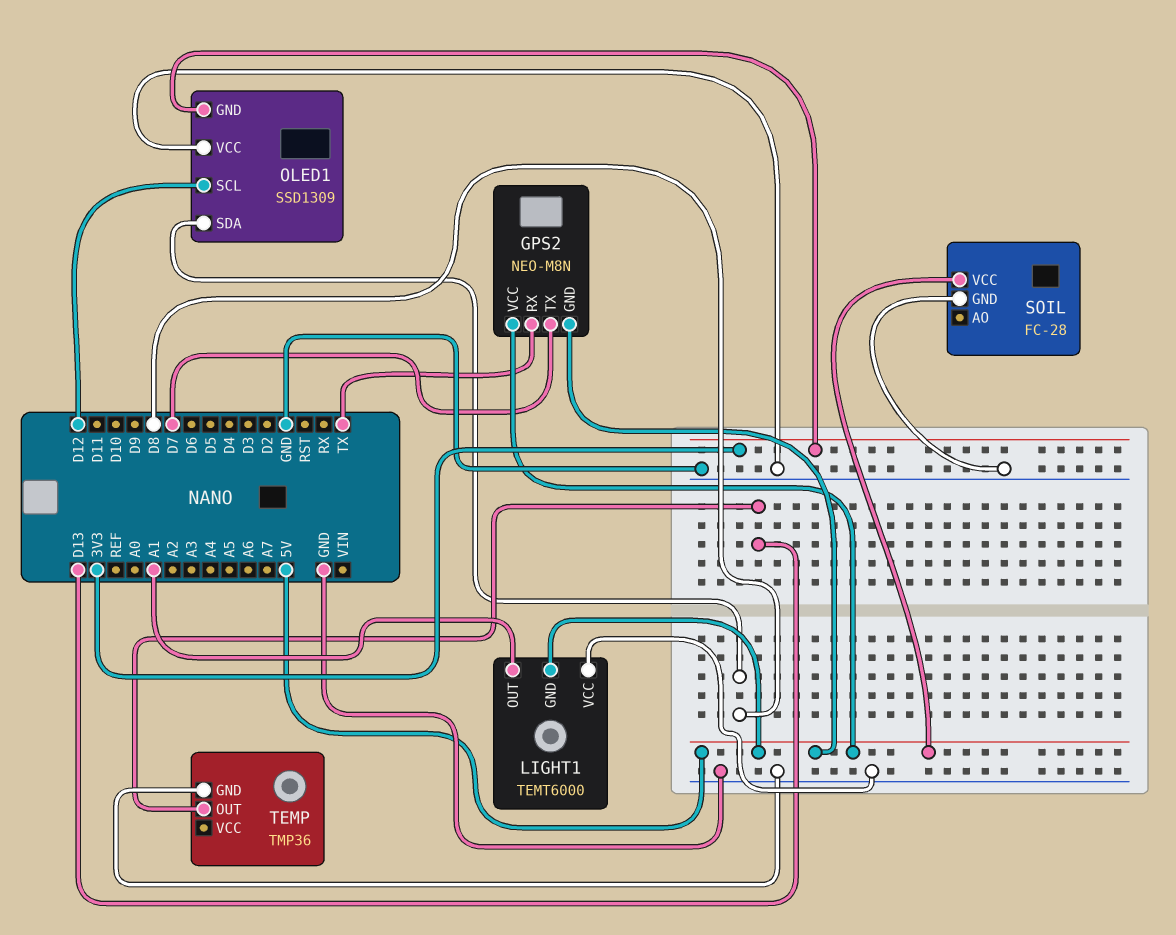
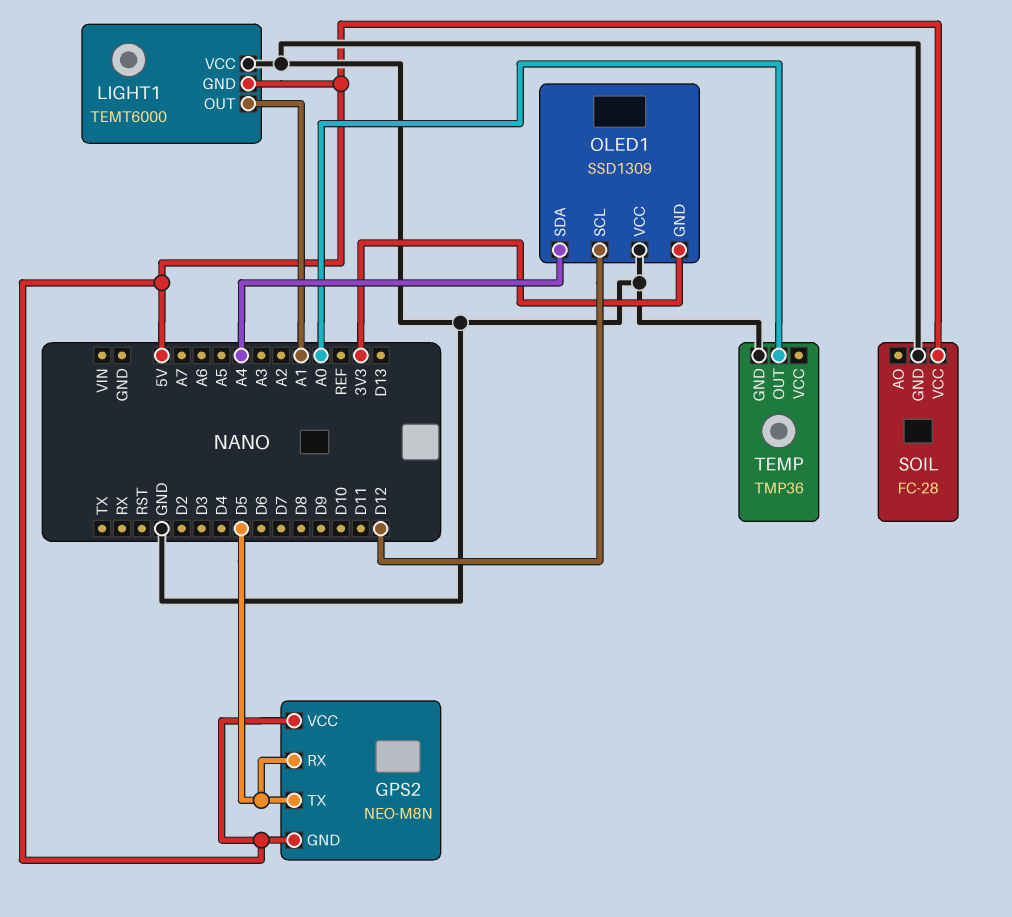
GPS2 pin RX: TX -> D5
GPS2 pin TX: D7 -> D5
OLED1 pin SDA: D8 -> A4
TEMP pin OUT: D13 -> A0

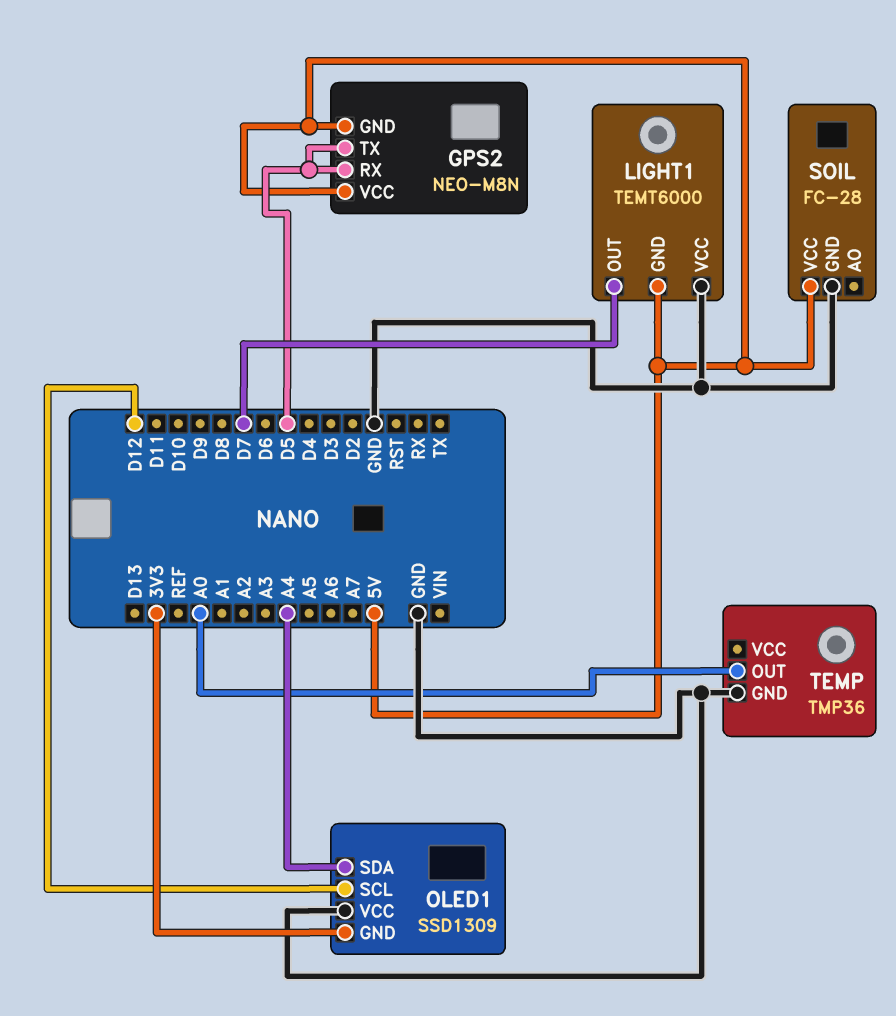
LIGHT1 pin OUT: A1 -> D7

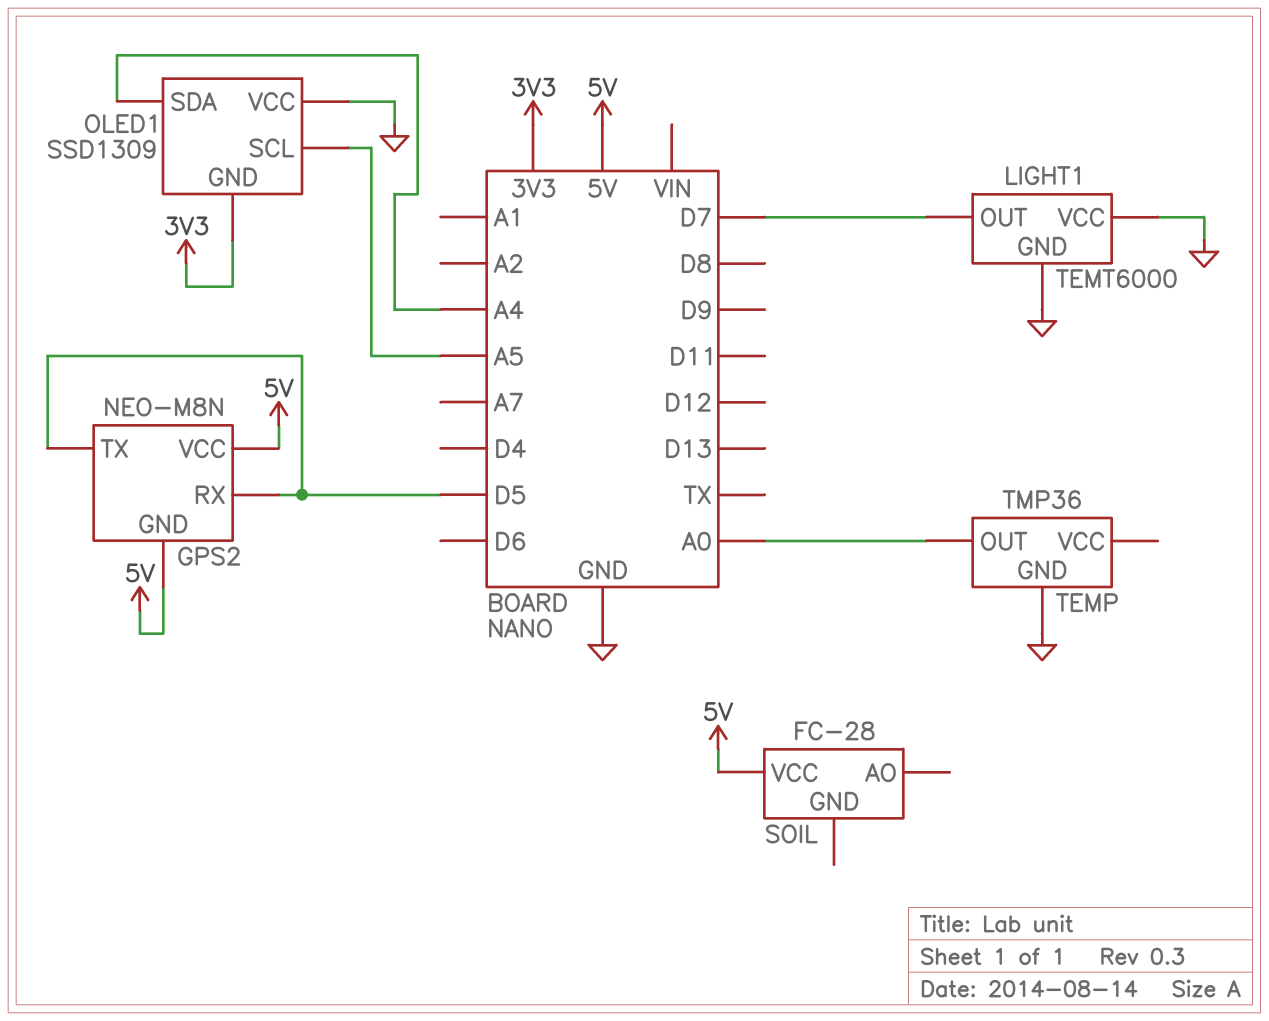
LIGHT1 pin GND: 5V -> GND
OLED1 pin SCL: D12 -> A5
SOIL pin GND: GND -> none

